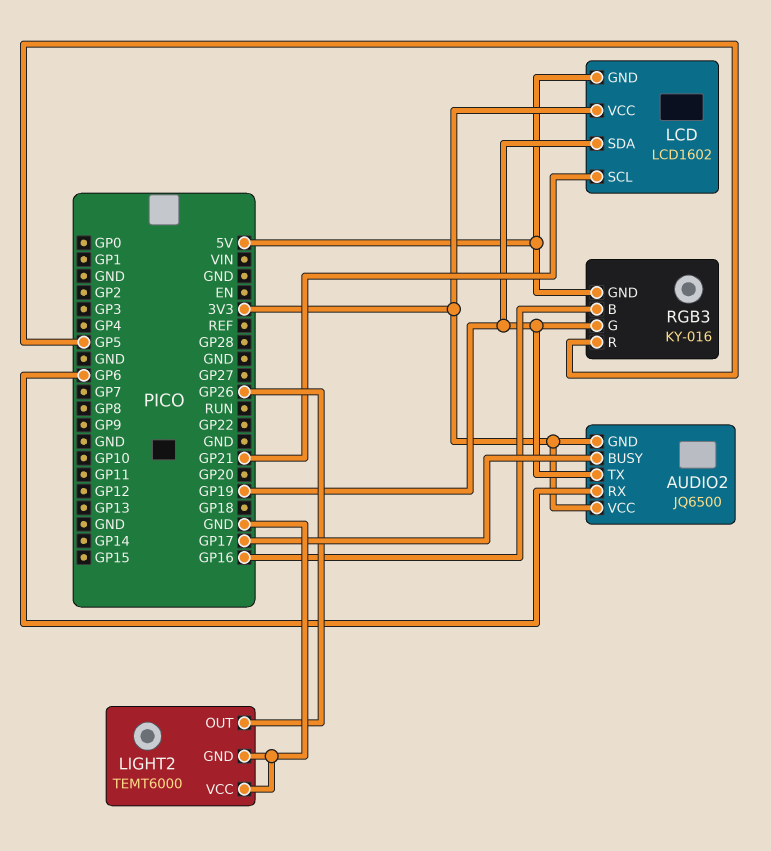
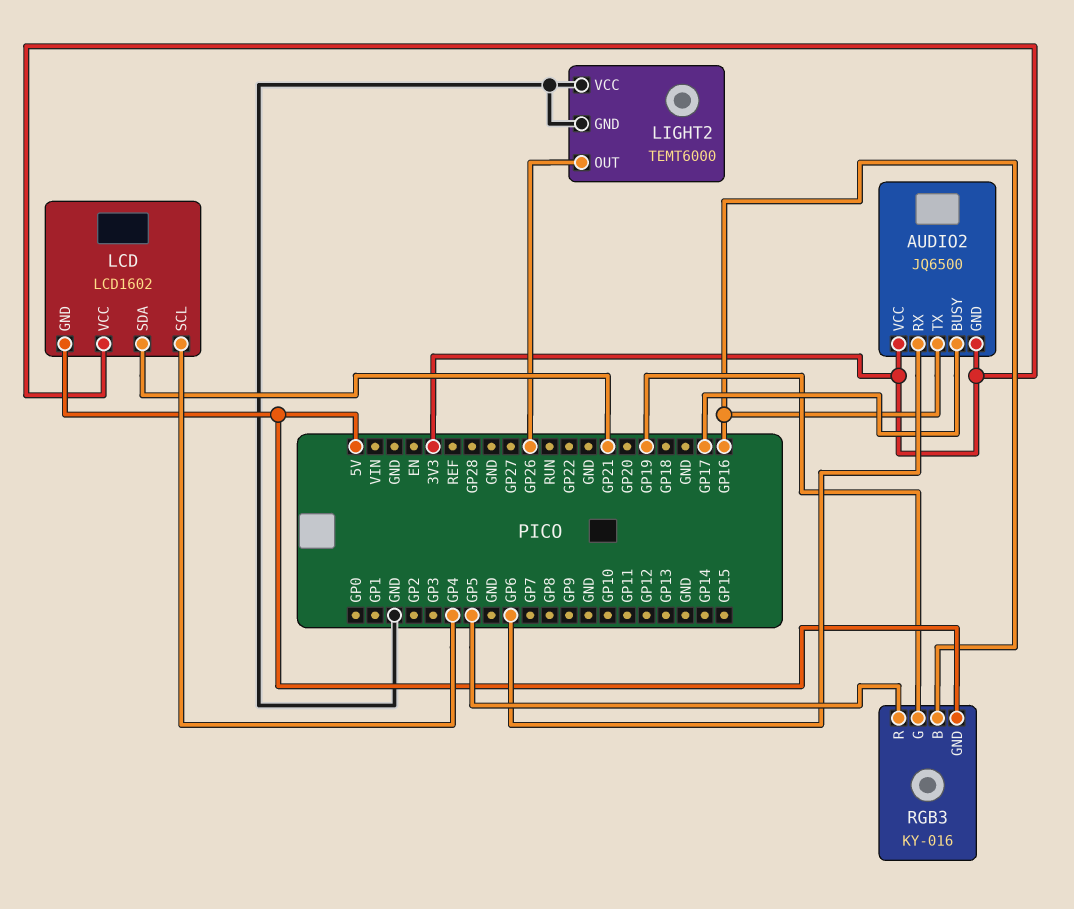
AUDIO2 pin TX: GP19 -> GP16
LCD pin SCL: GP21 -> GP4
LCD pin SDA: GP19 -> GP21

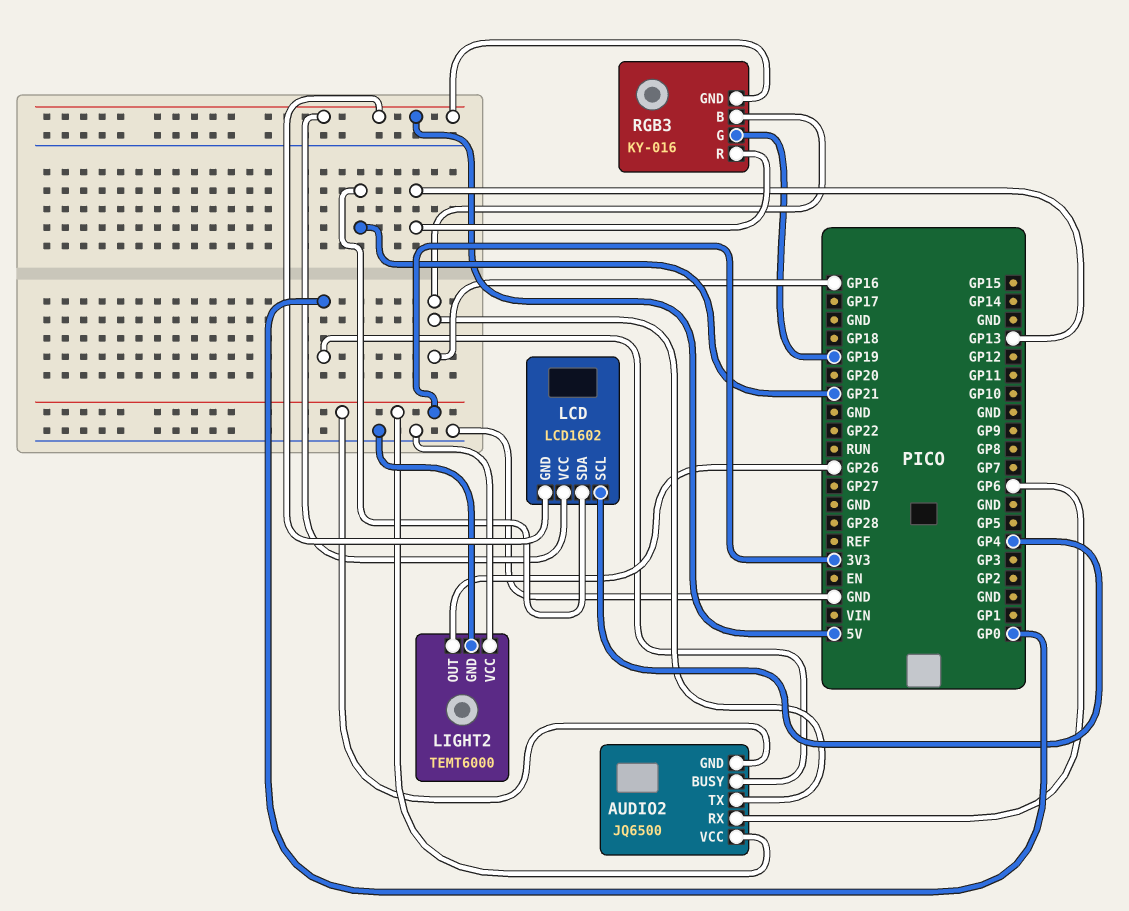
AUDIO2 pin BUSY: GP17 -> GP0
LCD pin VCC: 3V3 -> 5V
RGB3 pin R: GP5 -> GP13

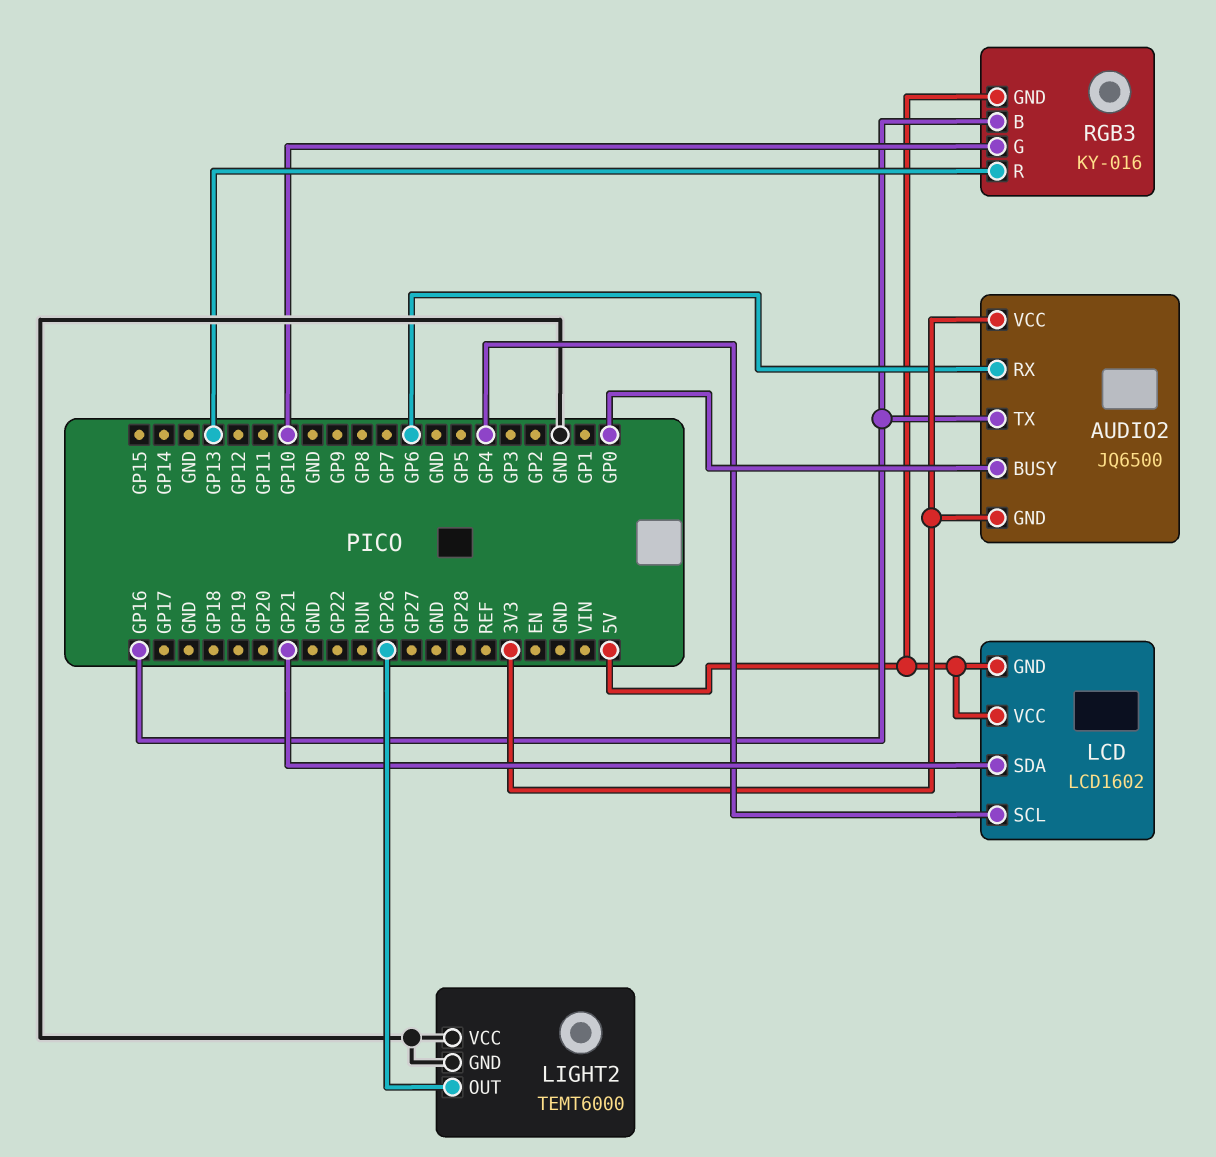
RGB3 pin G: GP19 -> GP10

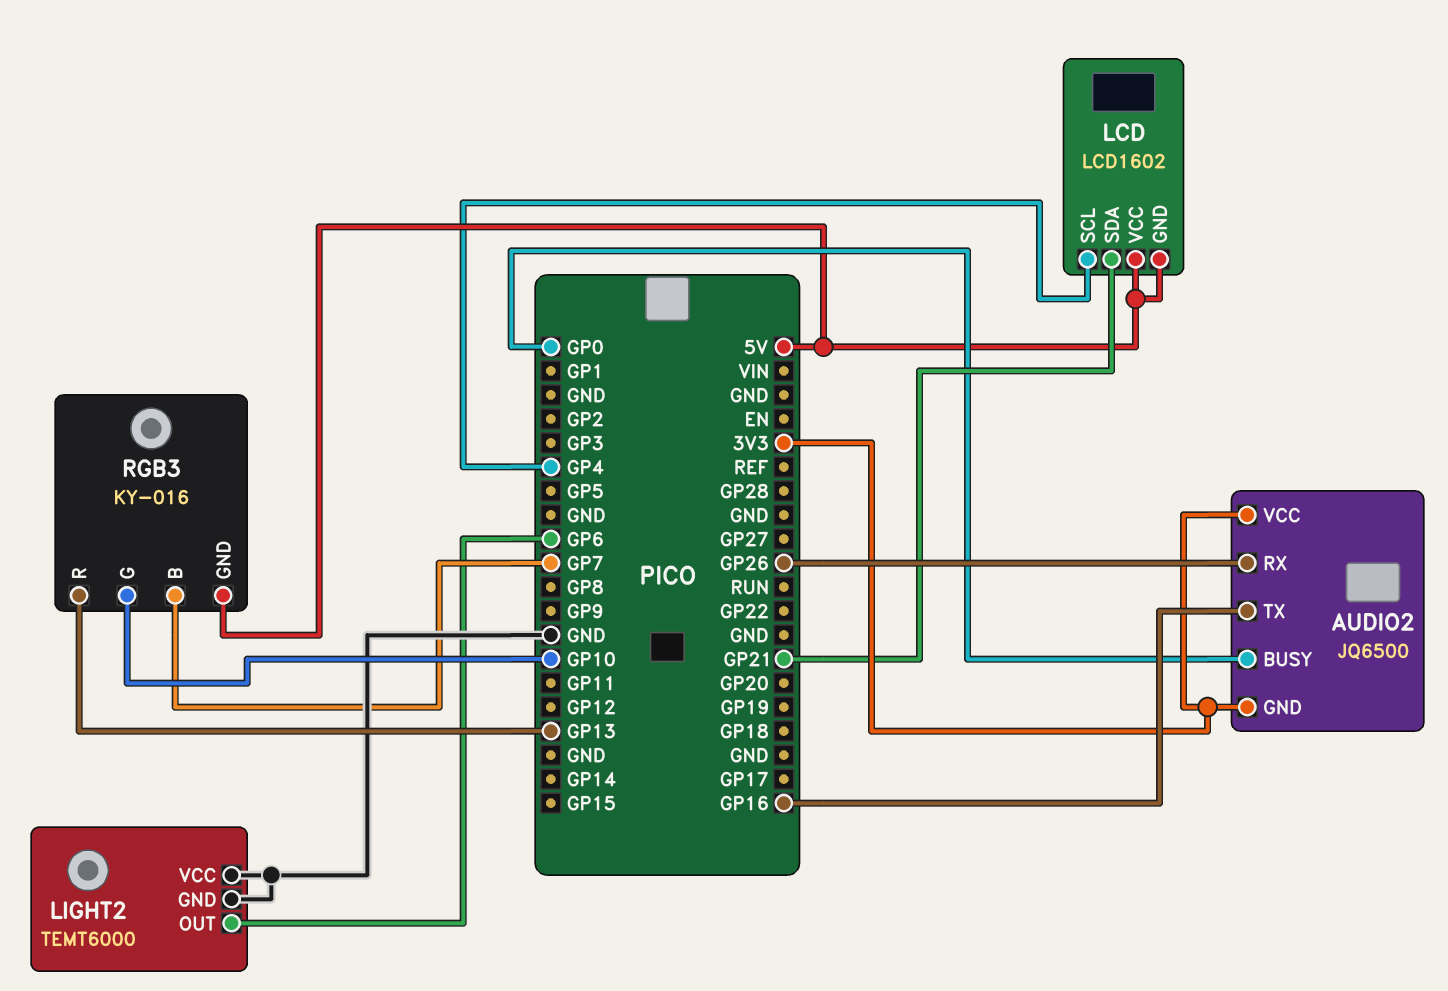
AUDIO2 pin RX: GP6 -> GP26
LIGHT2 pin OUT: GP26 -> GP6
RGB3 pin B: GP16 -> GP7

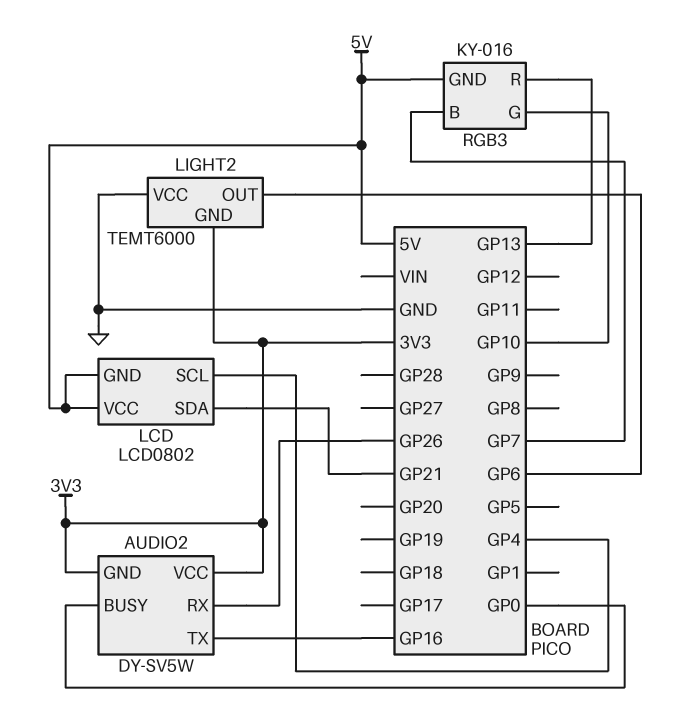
AUDIO2: JQ6500 -> DY-SV5W
LCD: LCD1602 -> LCD0802
LIGHT2 pin GND: GND -> 3V3

